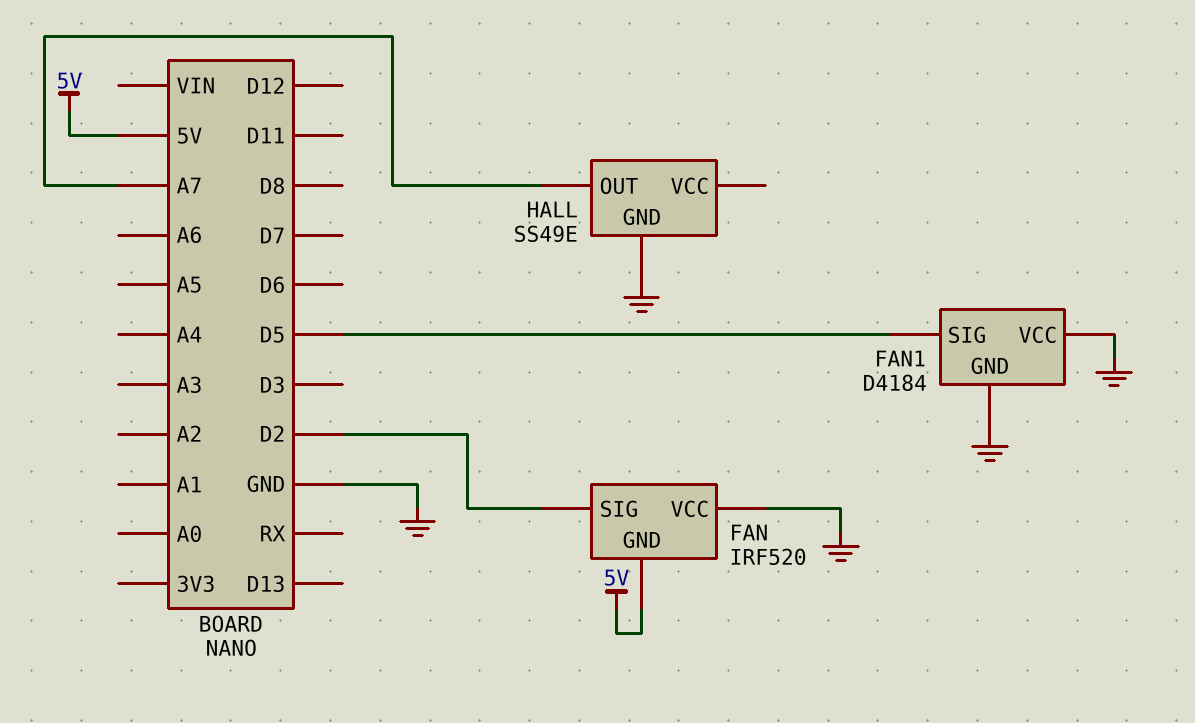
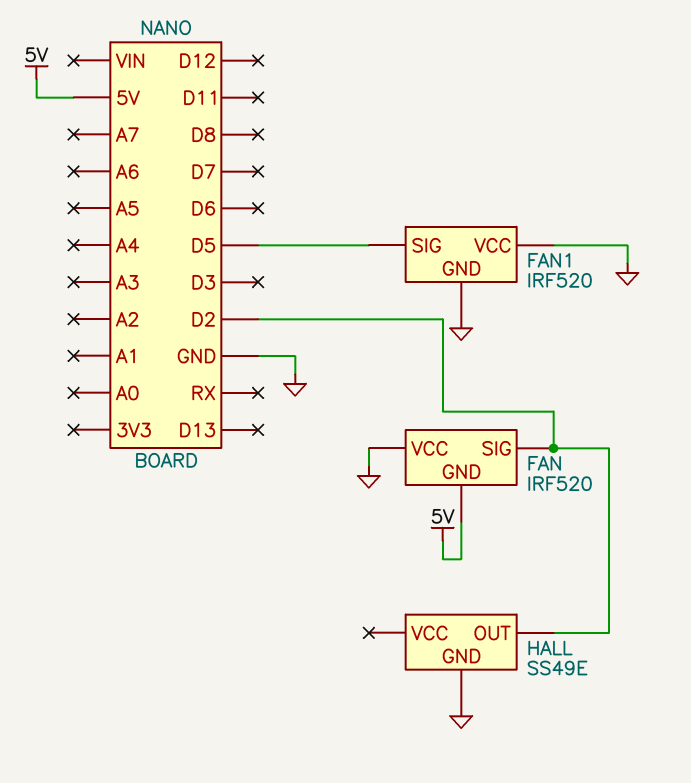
FAN1: D4184 -> IRF520
HALL pin OUT: A7 -> D2

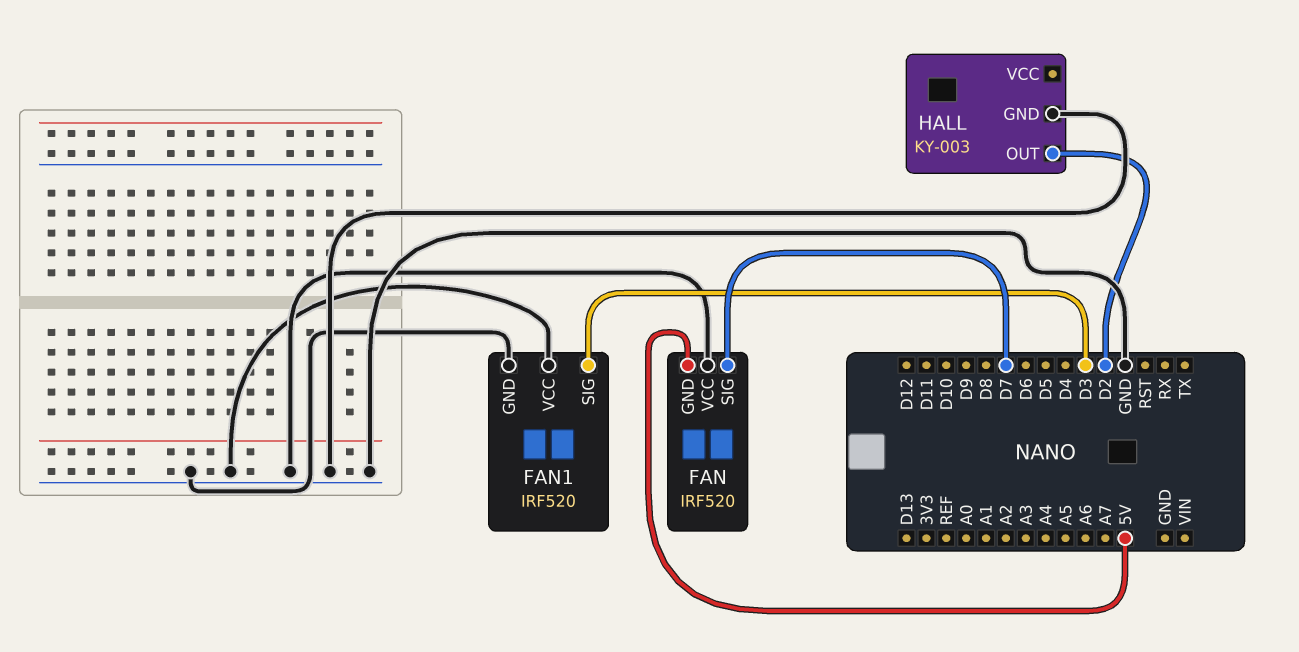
FAN pin SIG: D2 -> D7
FAN1 pin SIG: D5 -> D3
HALL: SS49E -> KY-003

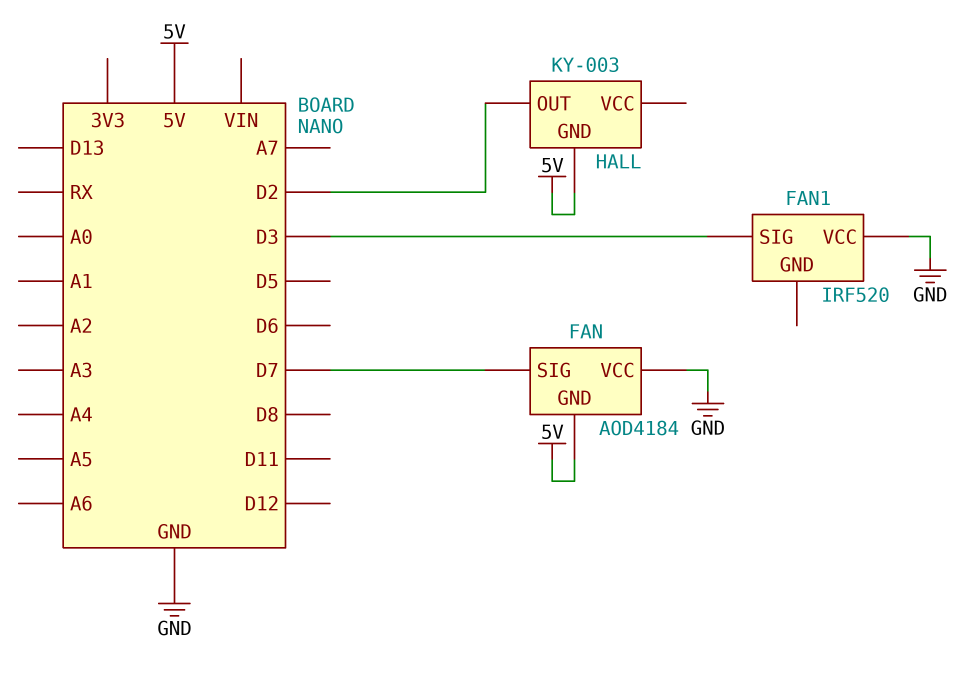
FAN: IRF520 -> AOD4184
FAN1 pin GND: GND -> none
HALL pin GND: GND -> 5V

